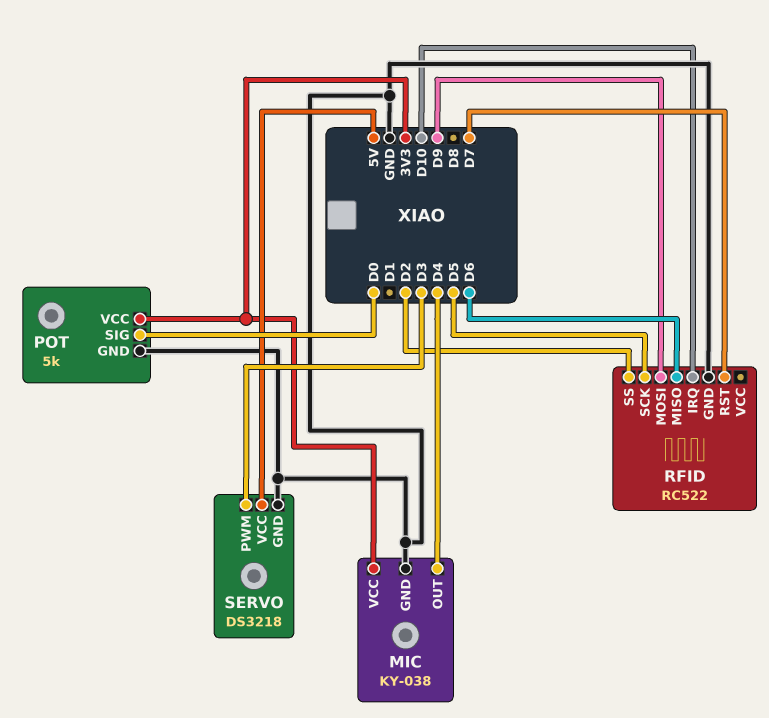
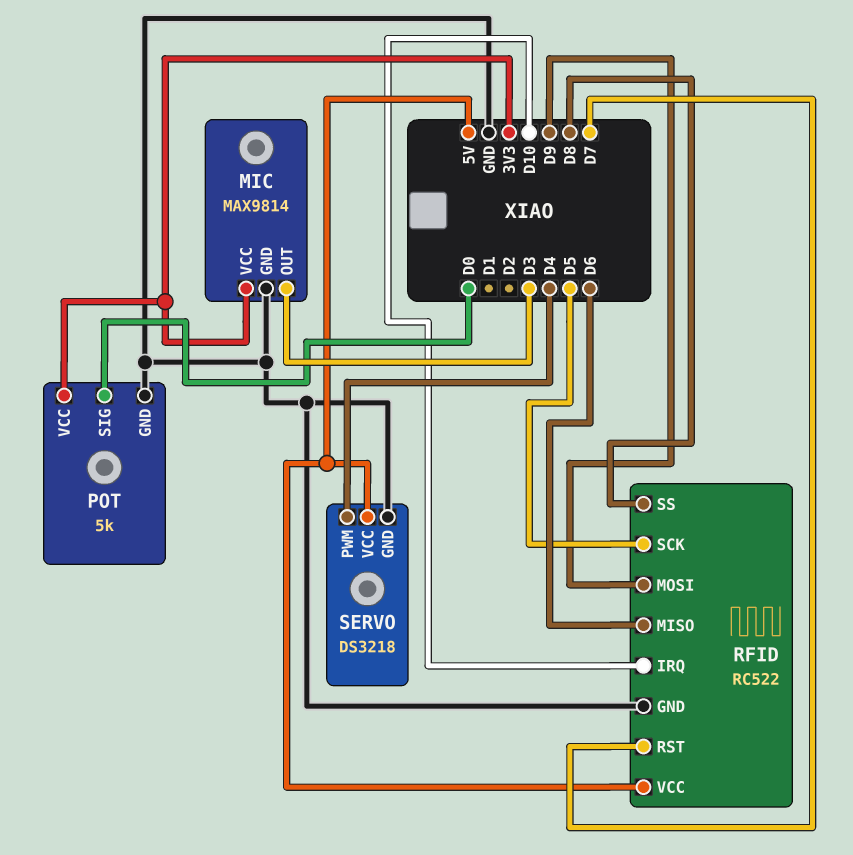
MIC: KY-038 -> MAX9814
MIC pin OUT: D4 -> D3
RFID pin SS: D2 -> D8
RFID pin VCC: none -> 5V
SERVO pin PWM: D3 -> D4

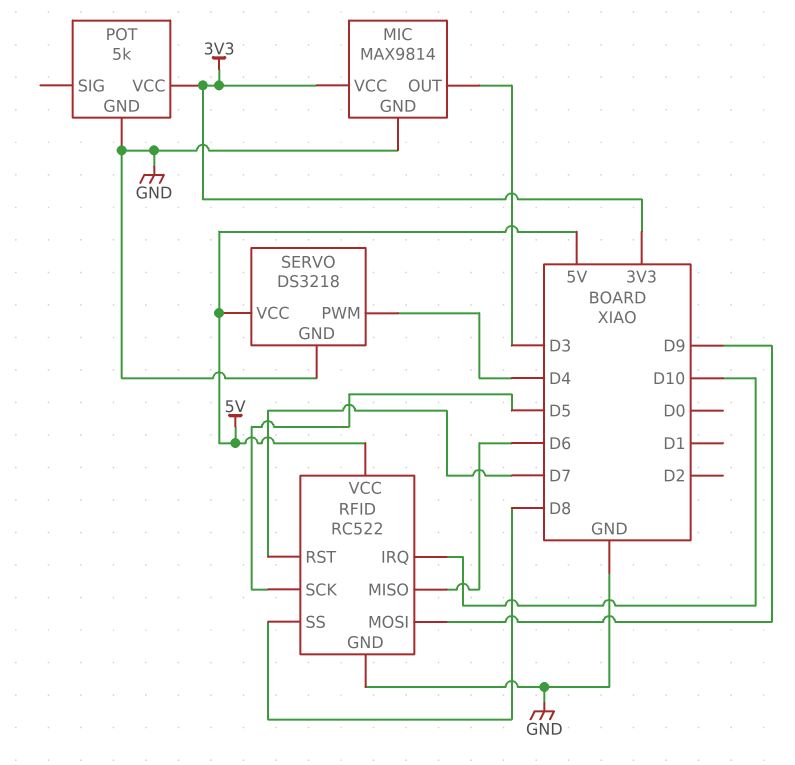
POT pin SIG: D0 -> none

